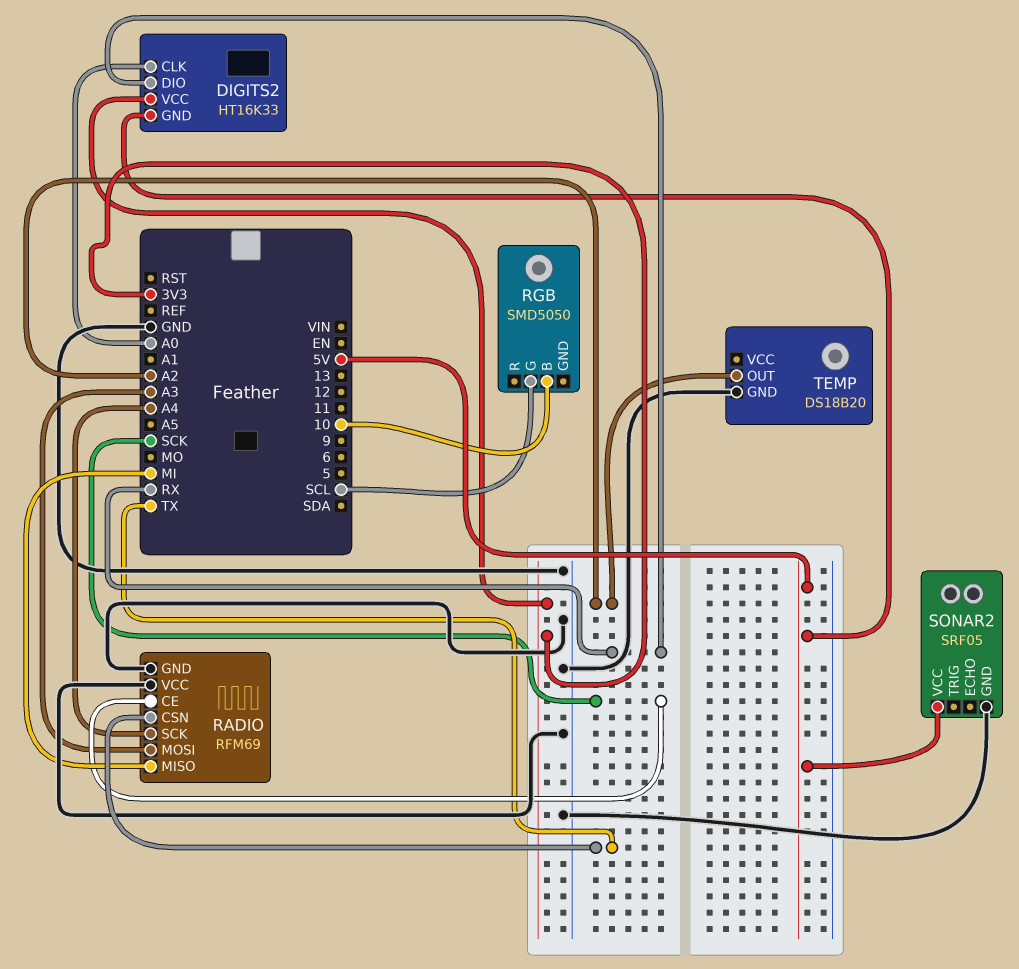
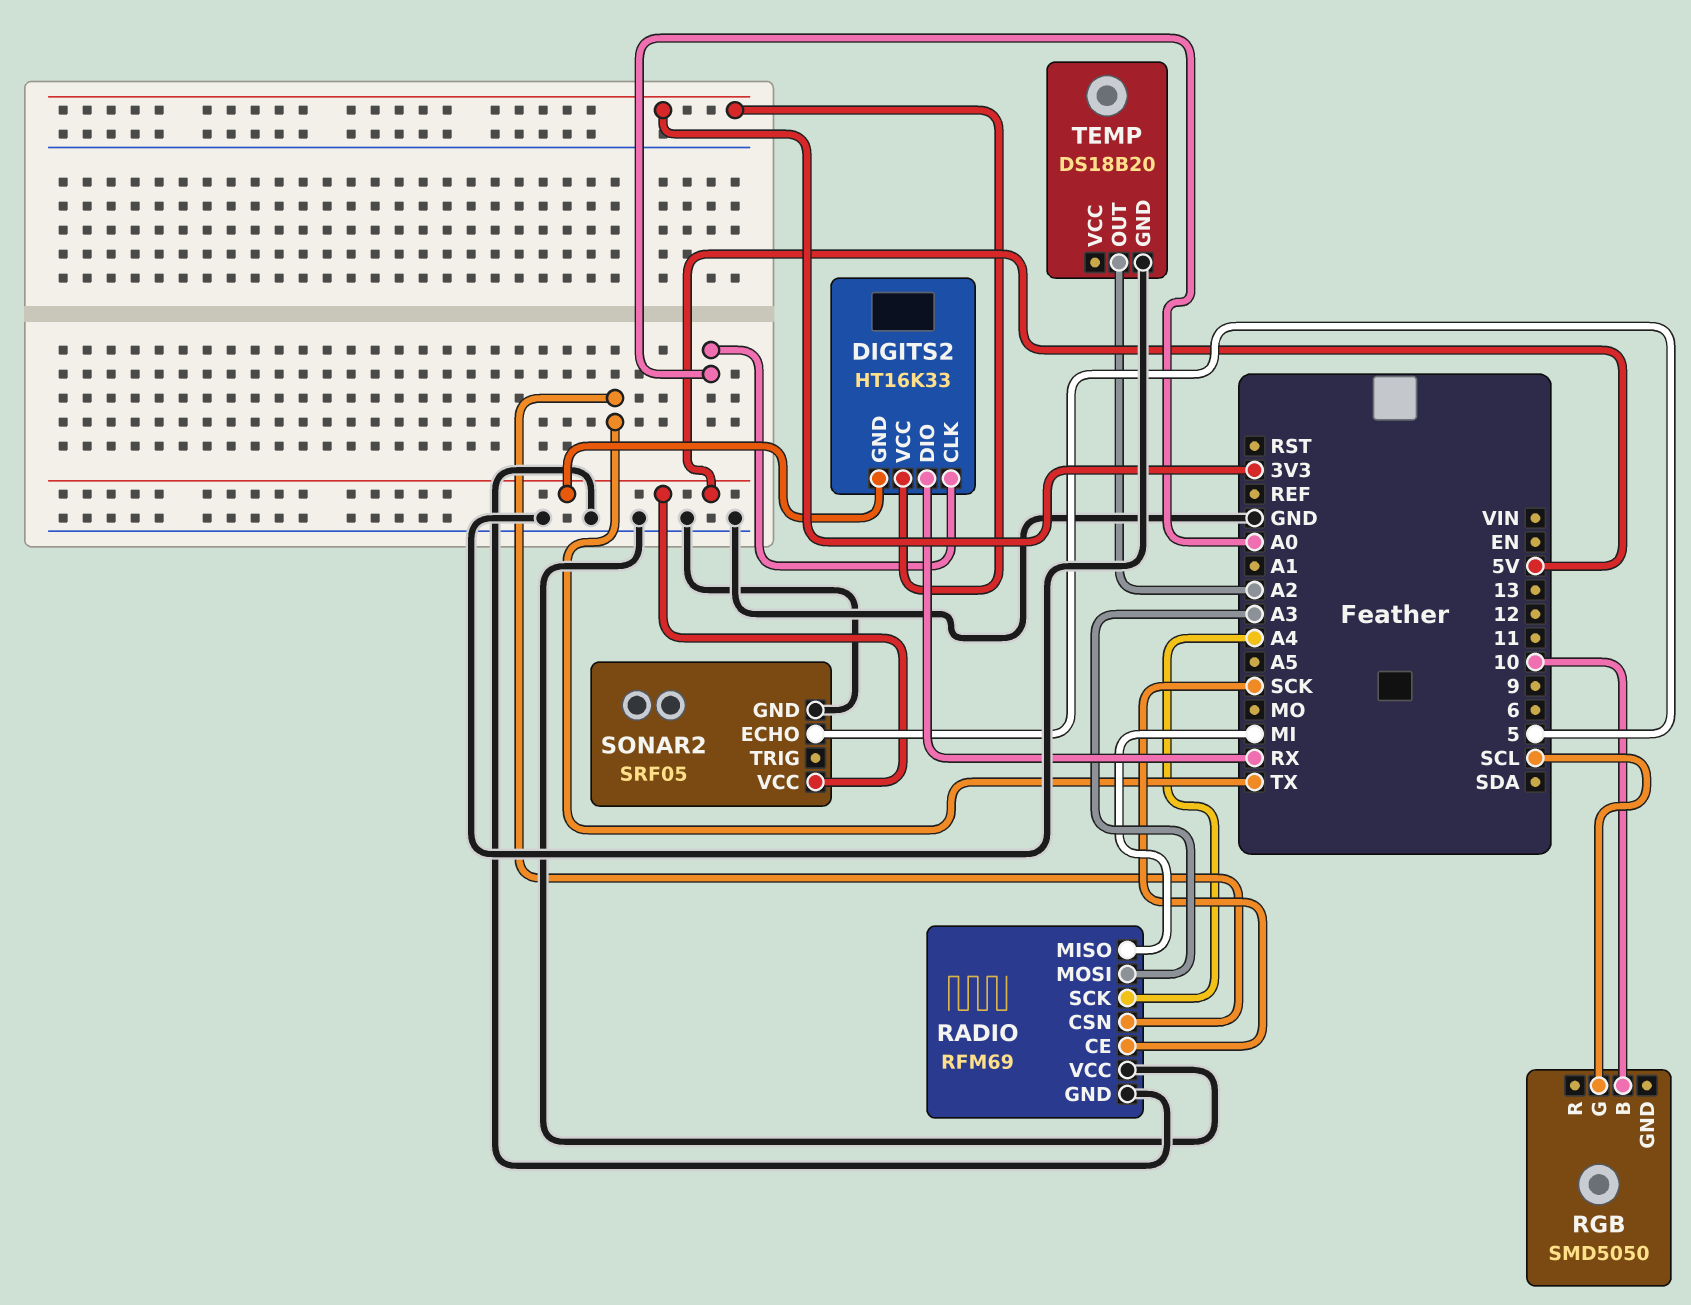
SONAR2 pin ECHO: none -> 5

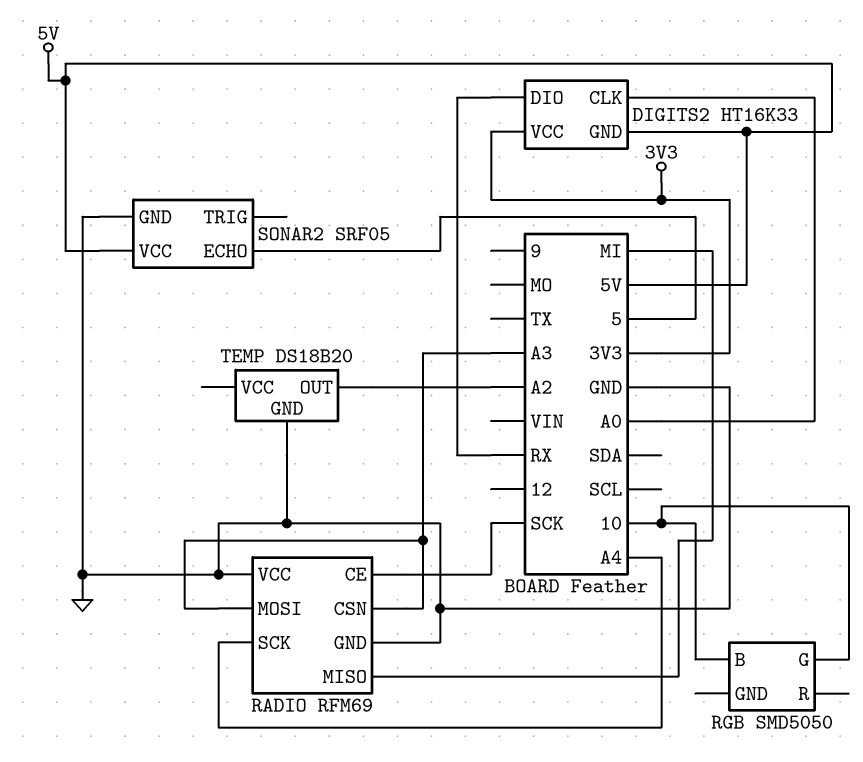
RADIO pin CSN: TX -> A3
RGB pin G: SCL -> 10

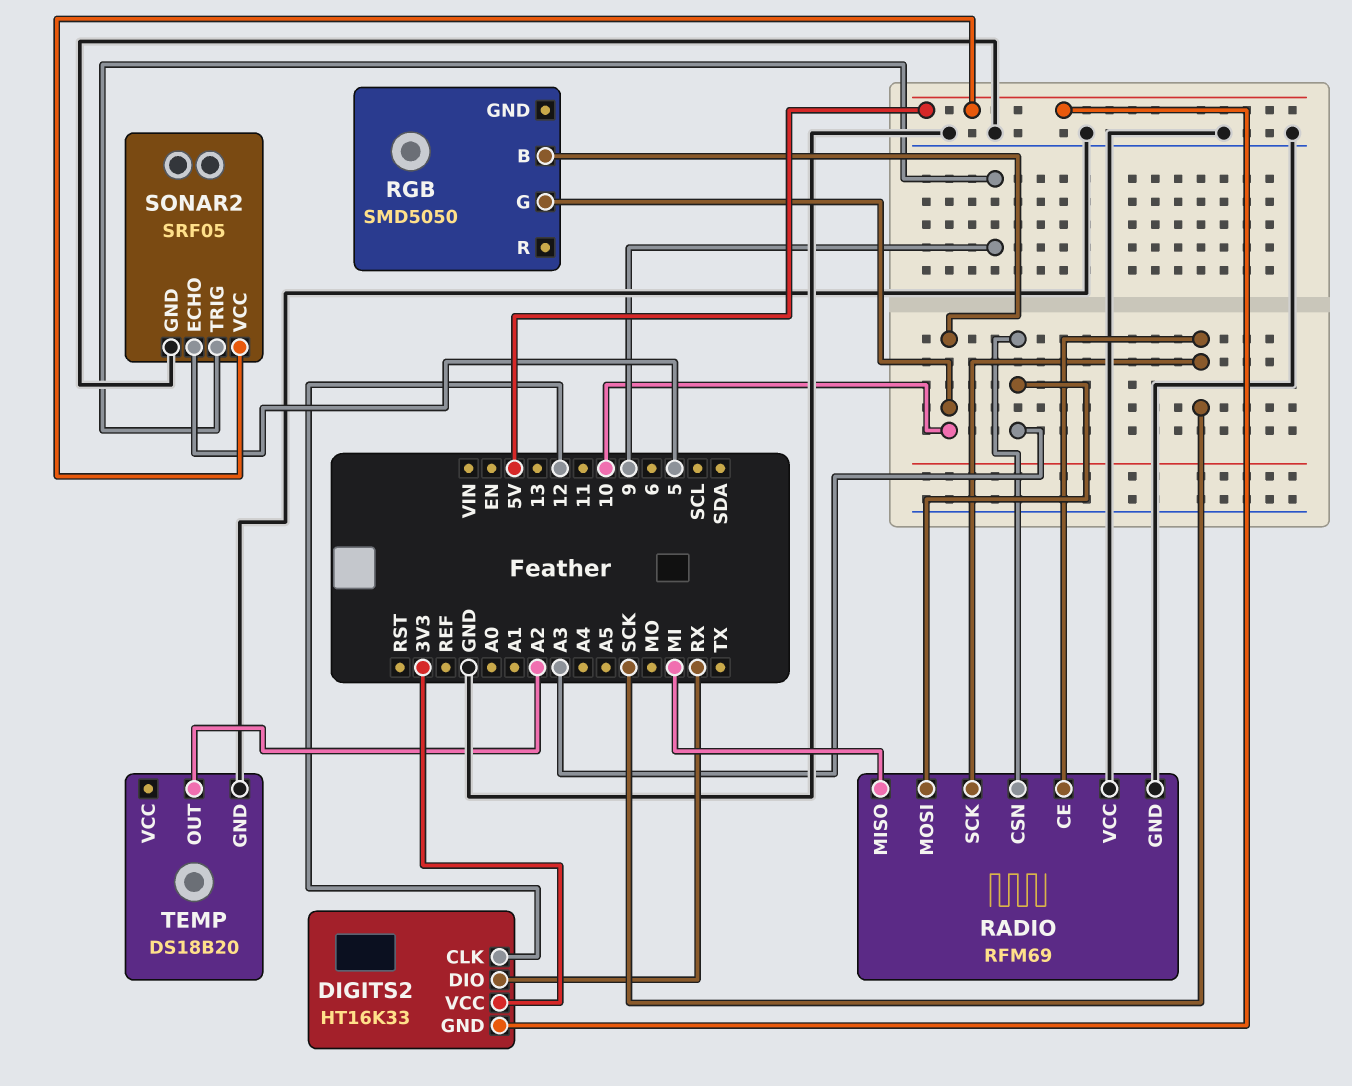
DIGITS2 pin CLK: A0 -> 12
RADIO pin SCK: A4 -> SCK
SONAR2 pin TRIG: none -> 9

